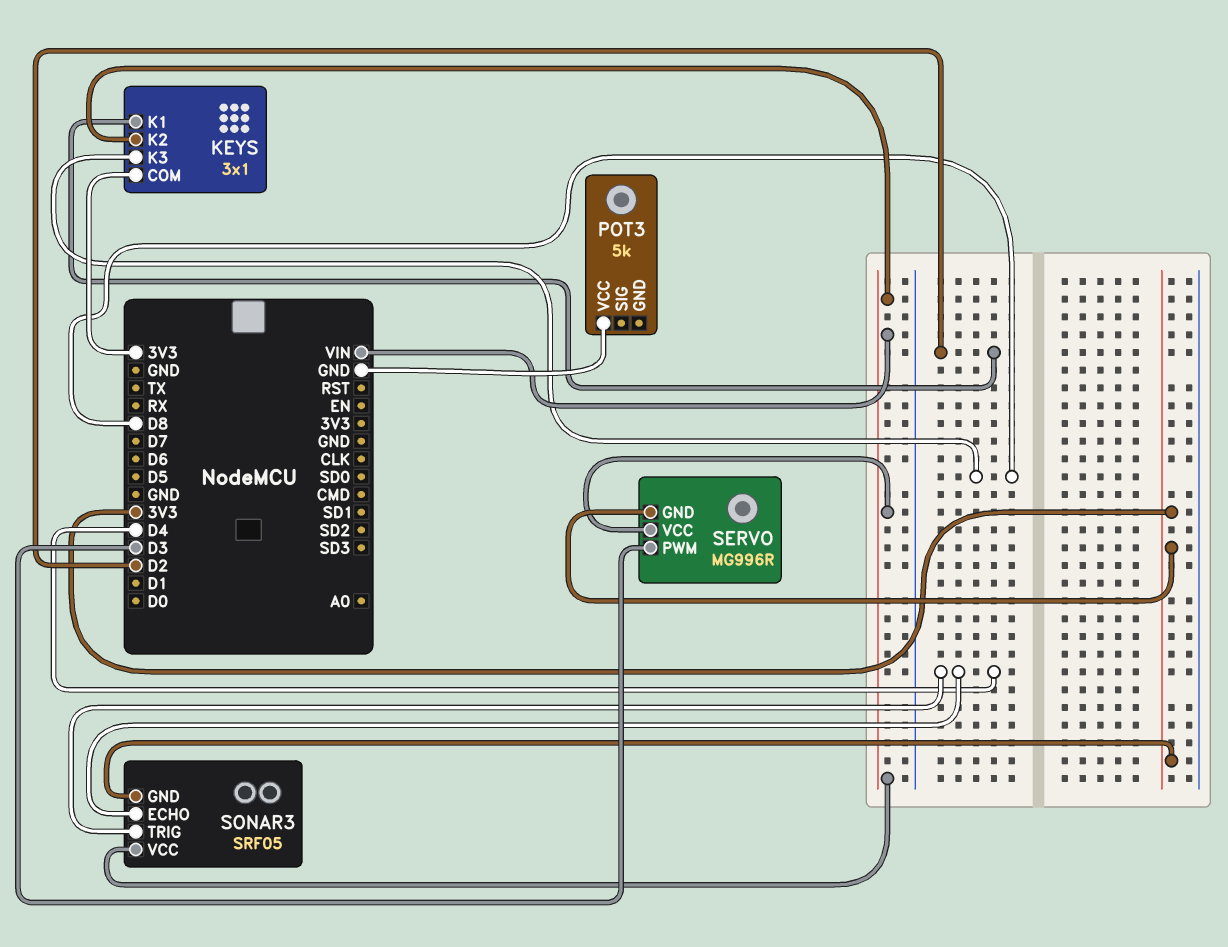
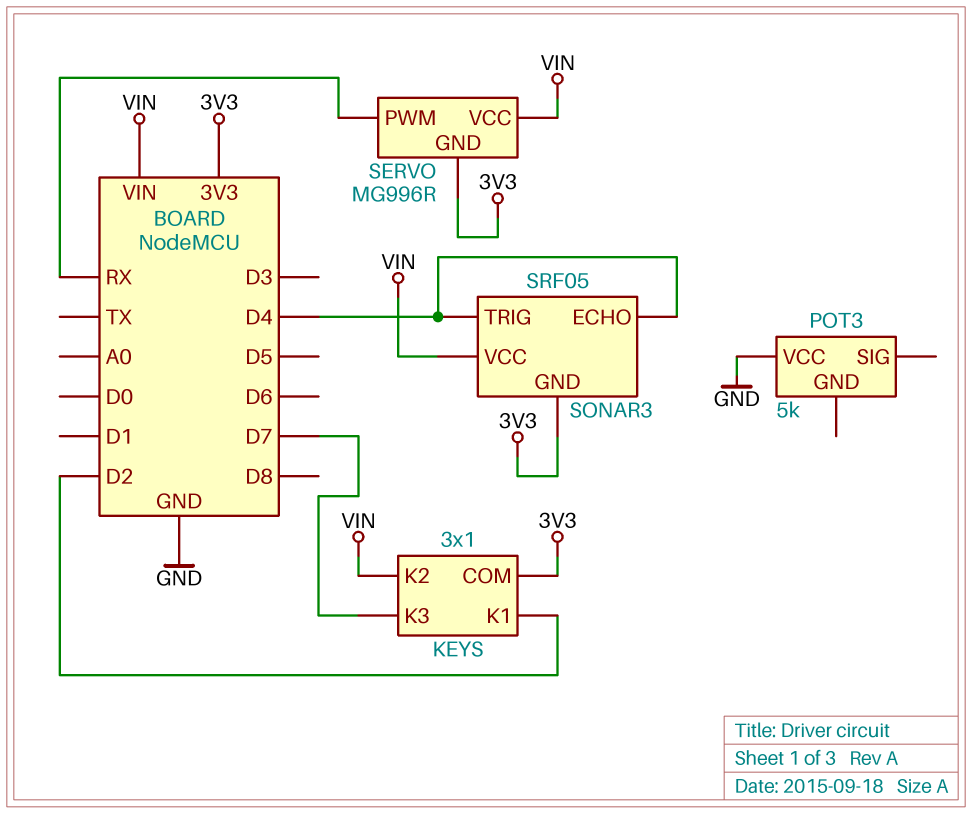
KEYS pin K3: D8 -> D7
SERVO pin PWM: D3 -> RX

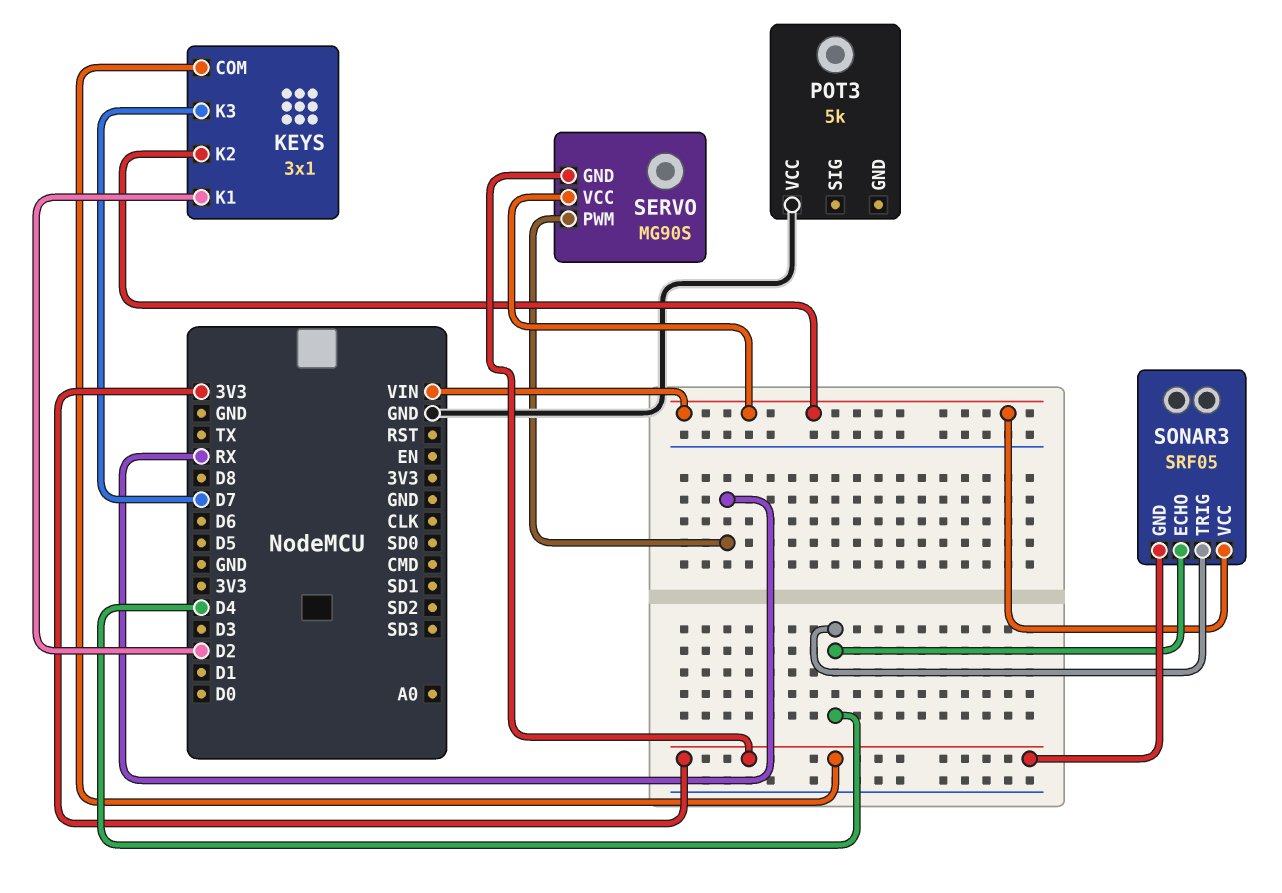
SERVO: MG996R -> MG90S

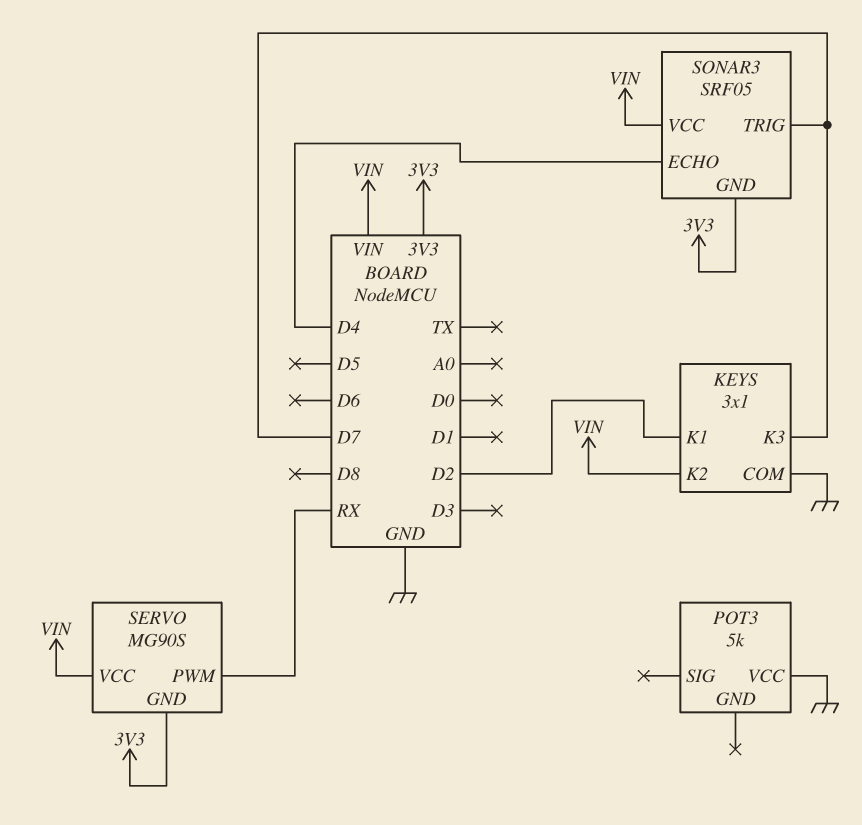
KEYS pin COM: 3V3 -> GND
SONAR3 pin TRIG: D4 -> D7

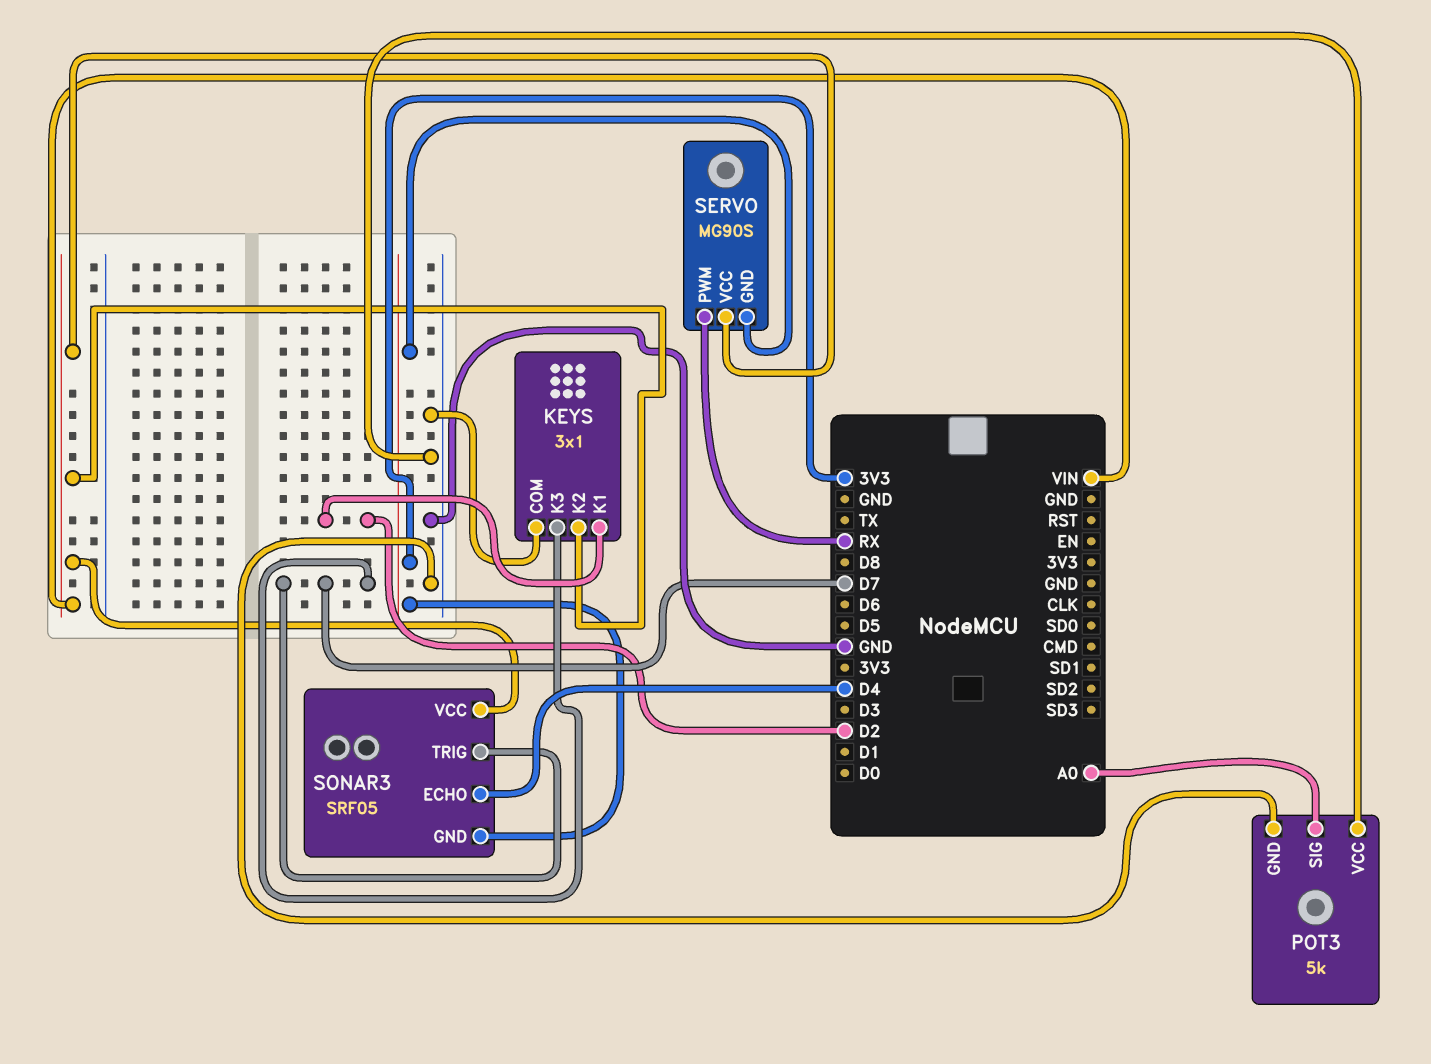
POT3 pin GND: none -> GND
POT3 pin SIG: none -> A0

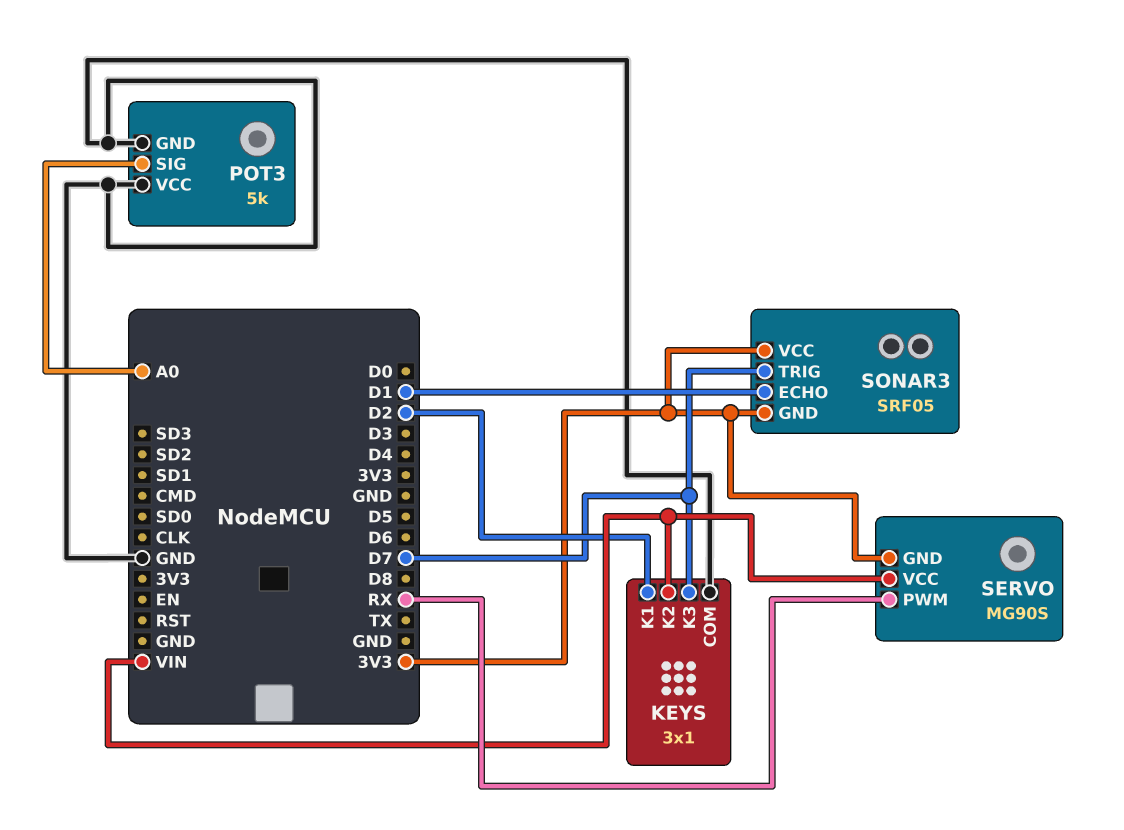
SONAR3 pin ECHO: D4 -> D1
SONAR3 pin VCC: VIN -> 3V3

